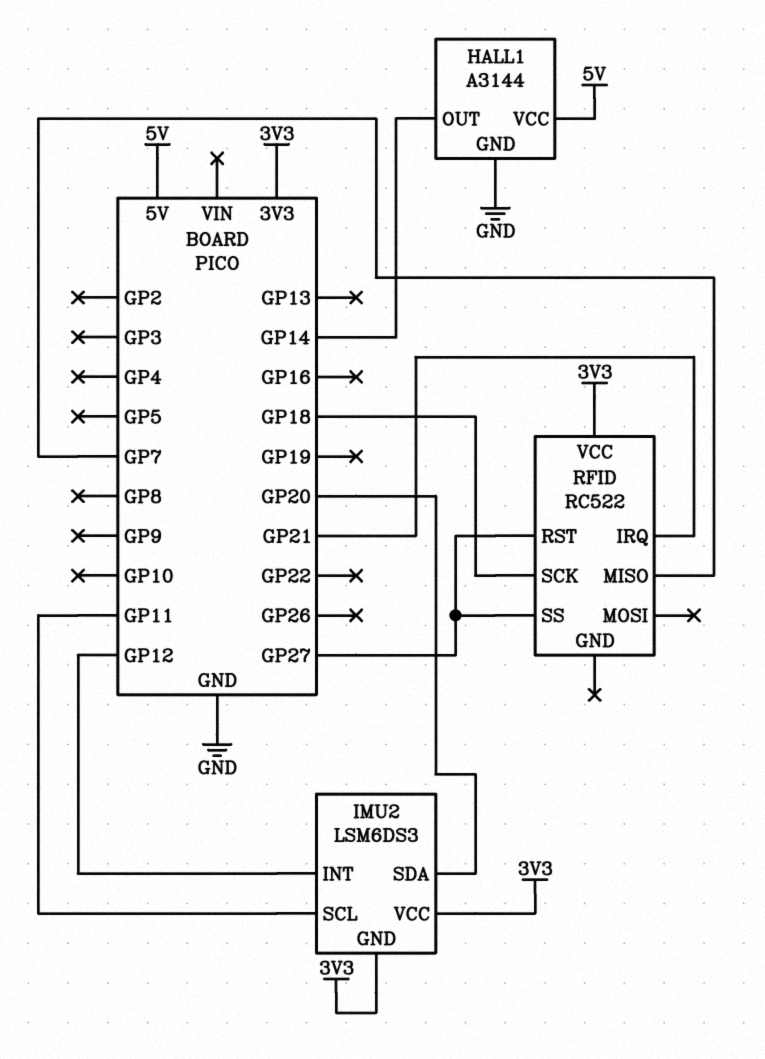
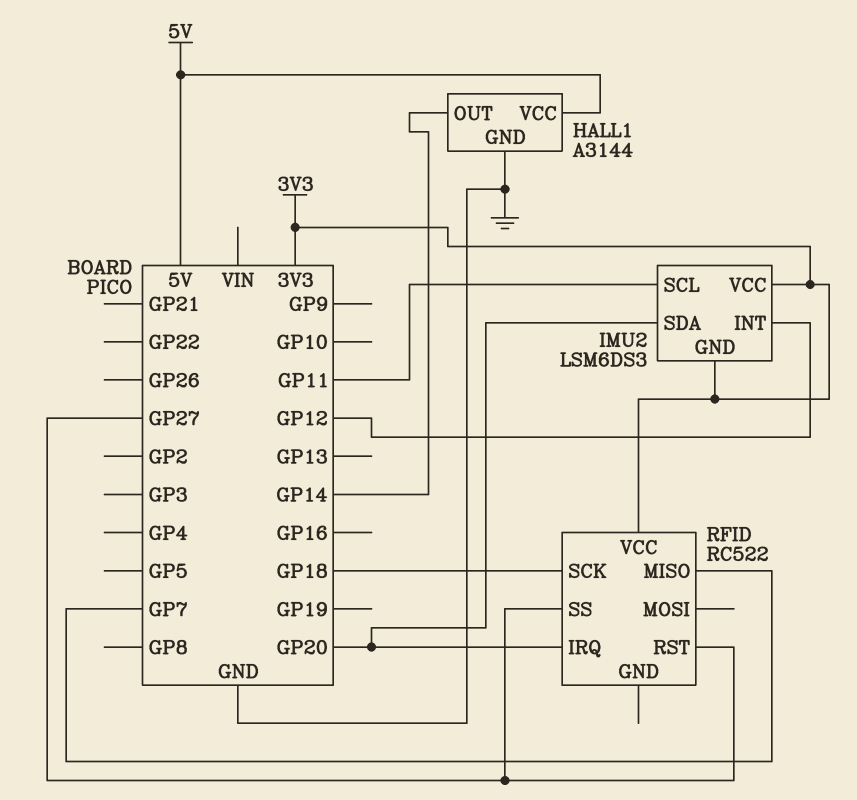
RFID pin IRQ: GP21 -> GP20

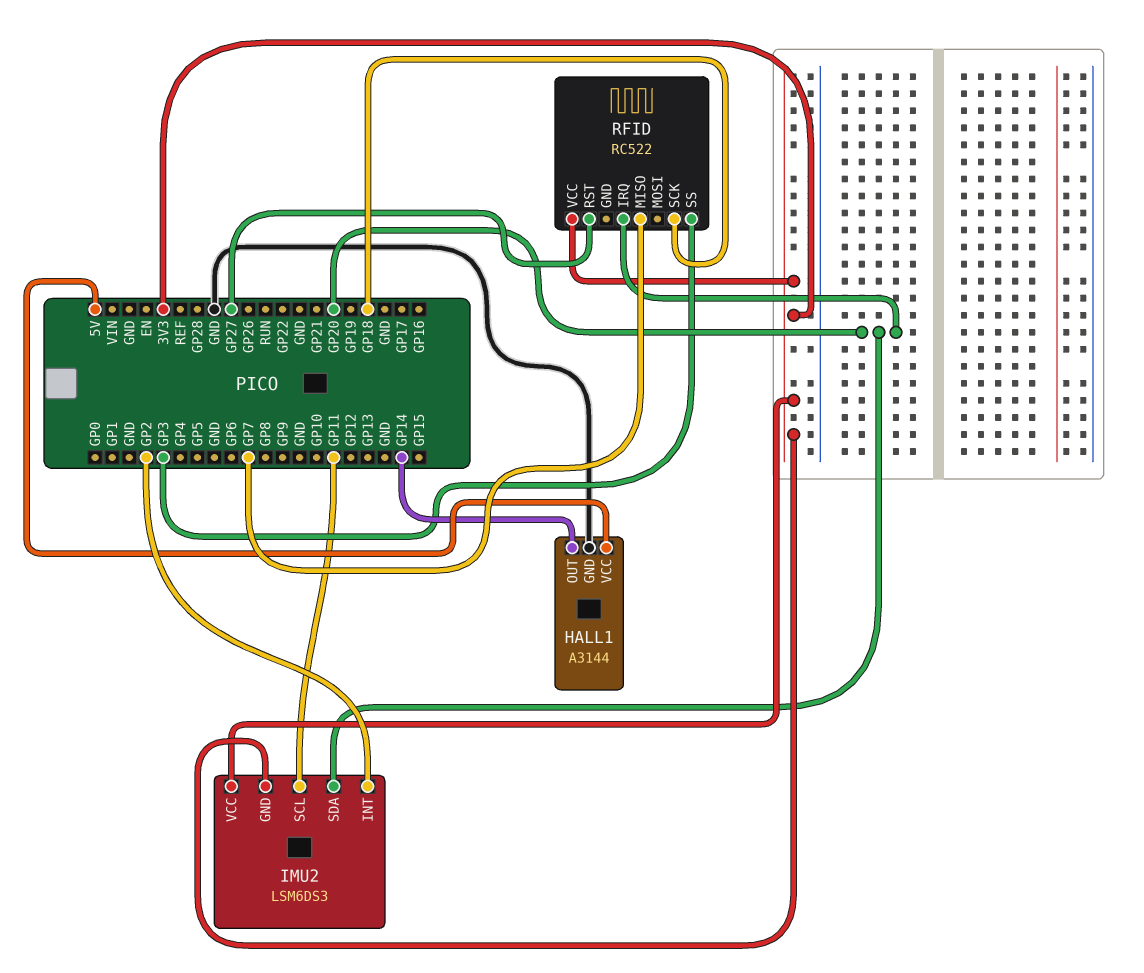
IMU2 pin INT: GP12 -> GP2
RFID pin SS: GP27 -> GP3

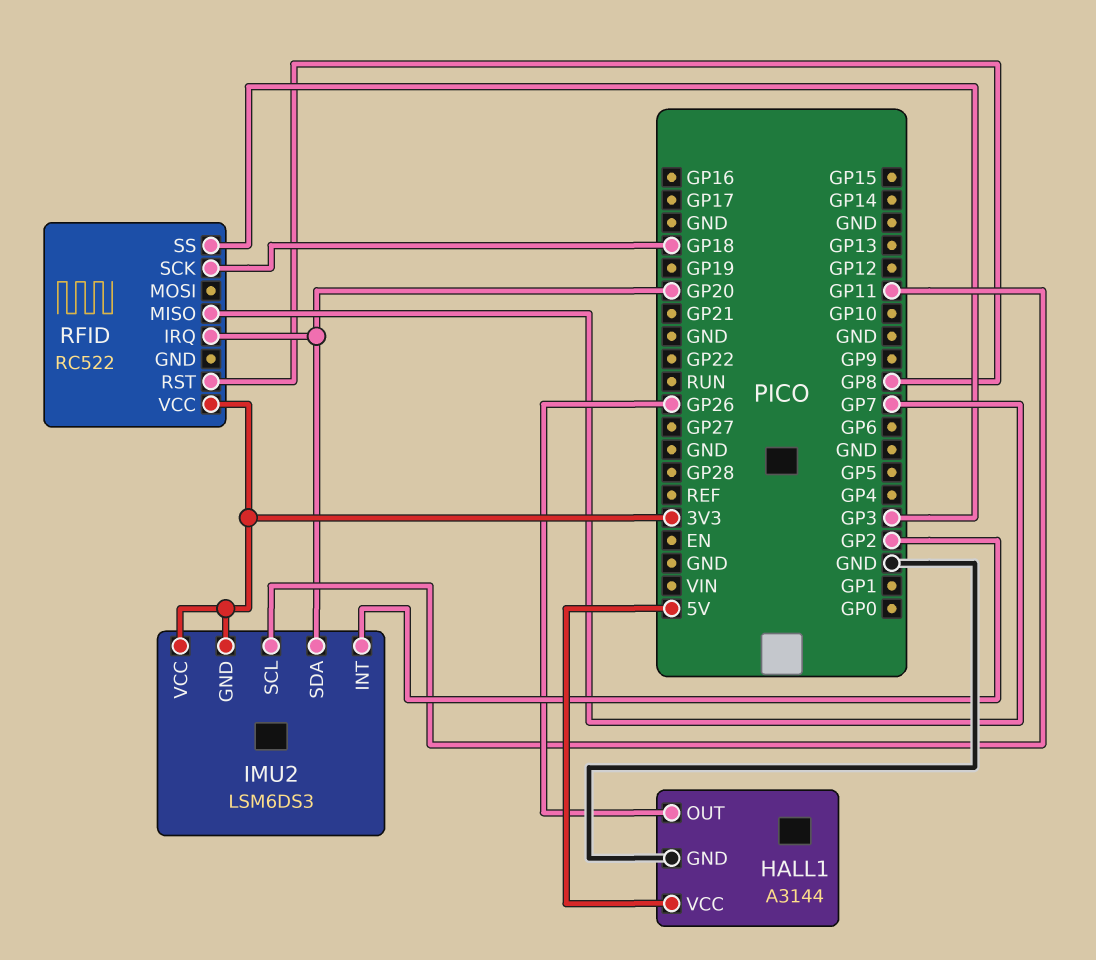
HALL1 pin OUT: GP14 -> GP26
RFID pin RST: GP27 -> GP8

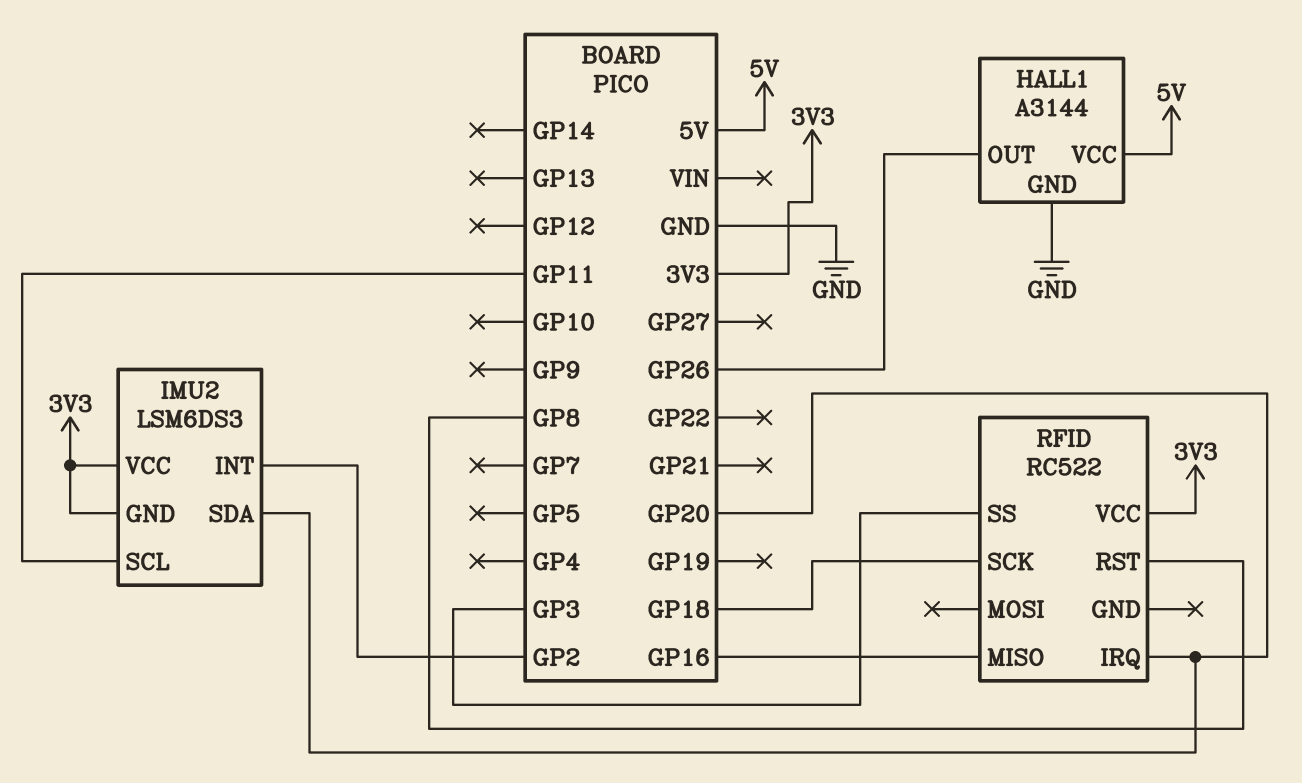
RFID pin MISO: GP7 -> GP16

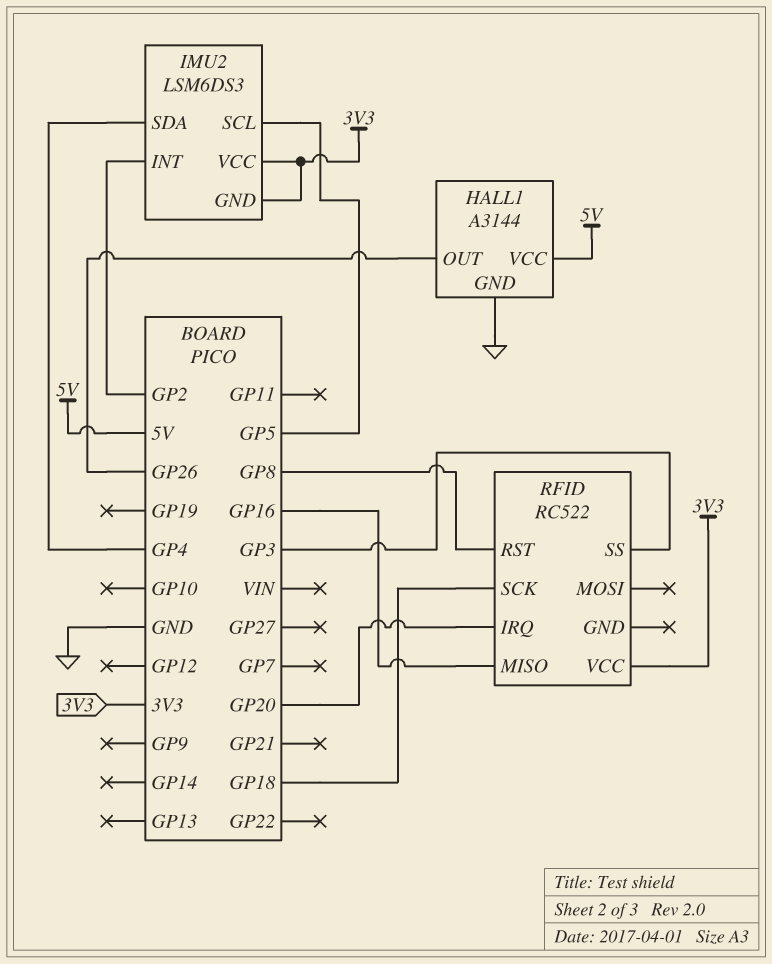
IMU2 pin SCL: GP11 -> GP5
IMU2 pin SDA: GP20 -> GP4

